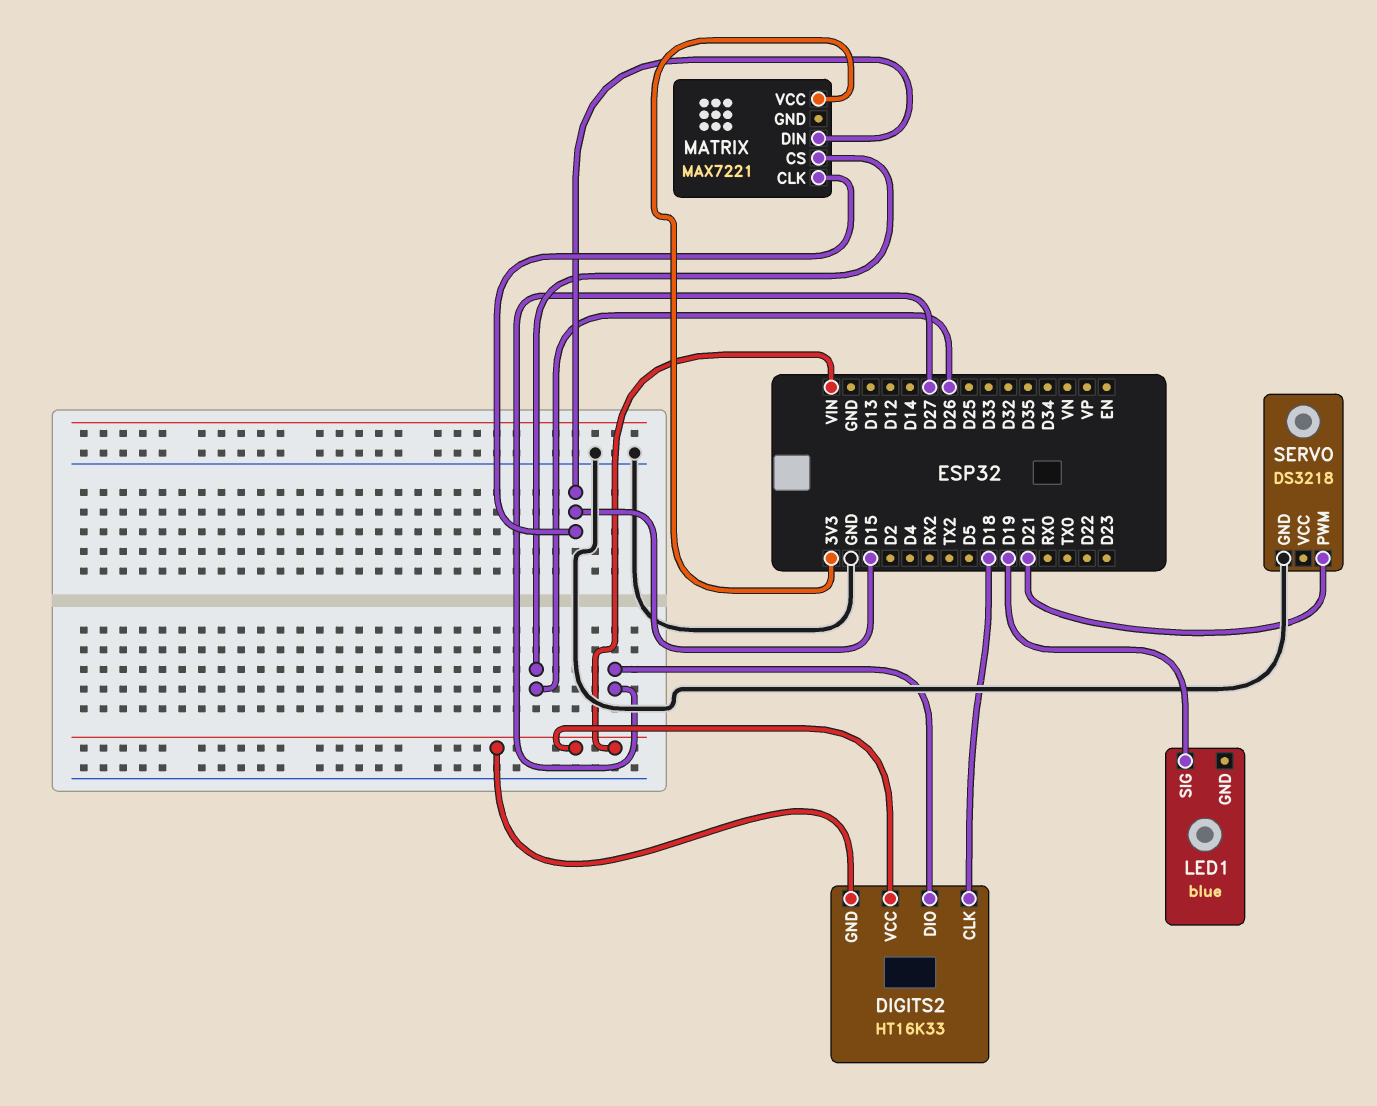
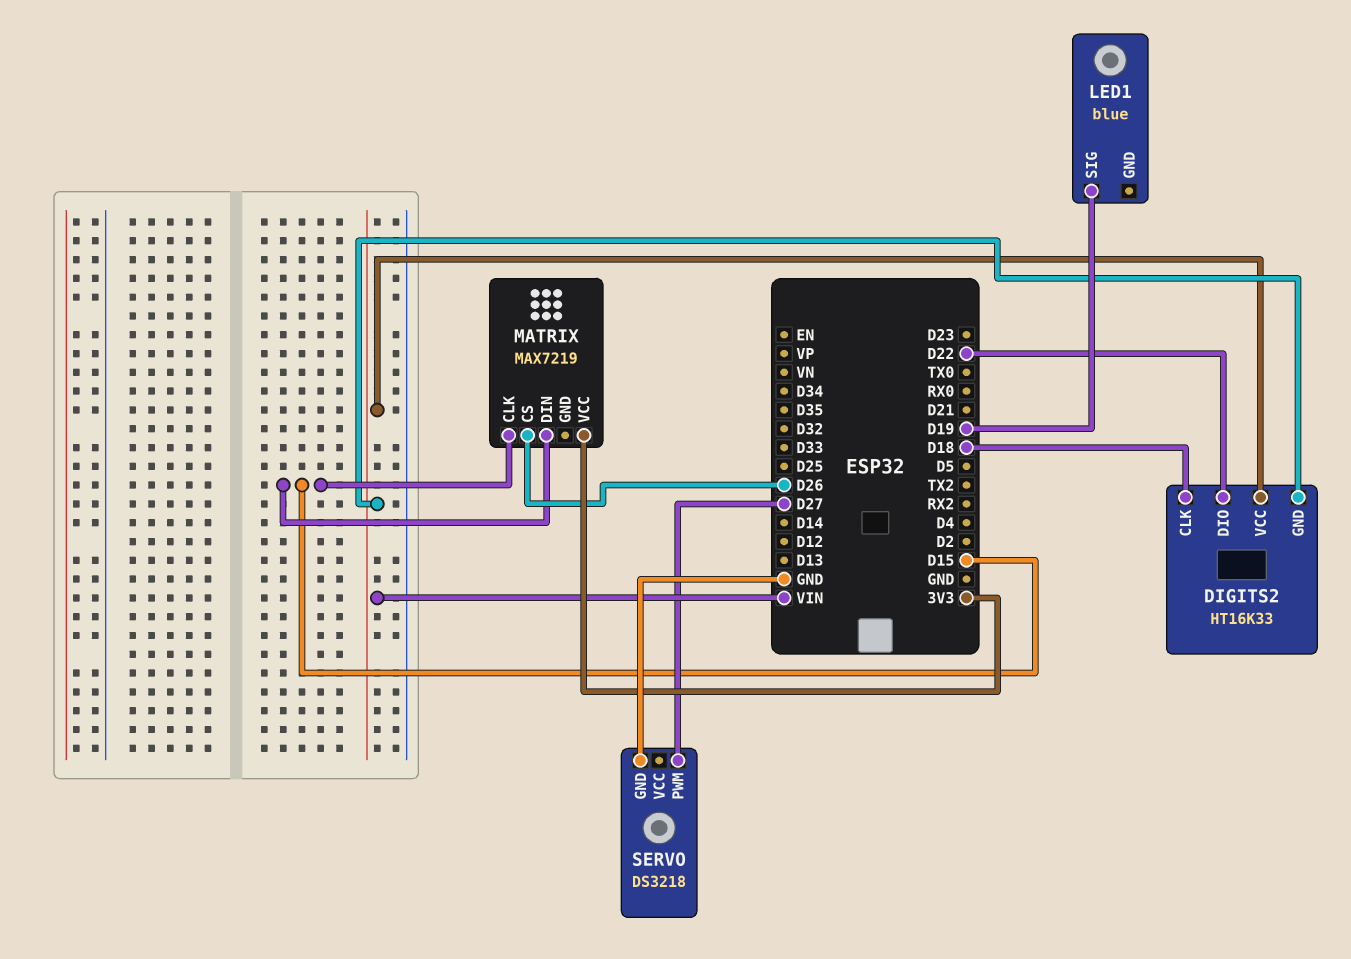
DIGITS2 pin DIO: D27 -> D22
MATRIX: MAX7221 -> MAX7219
SERVO pin PWM: D21 -> D27

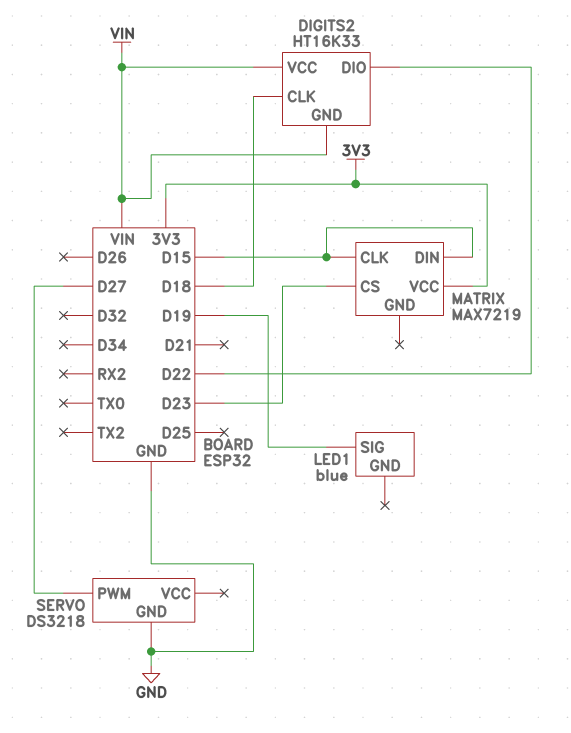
MATRIX pin CS: D26 -> D23

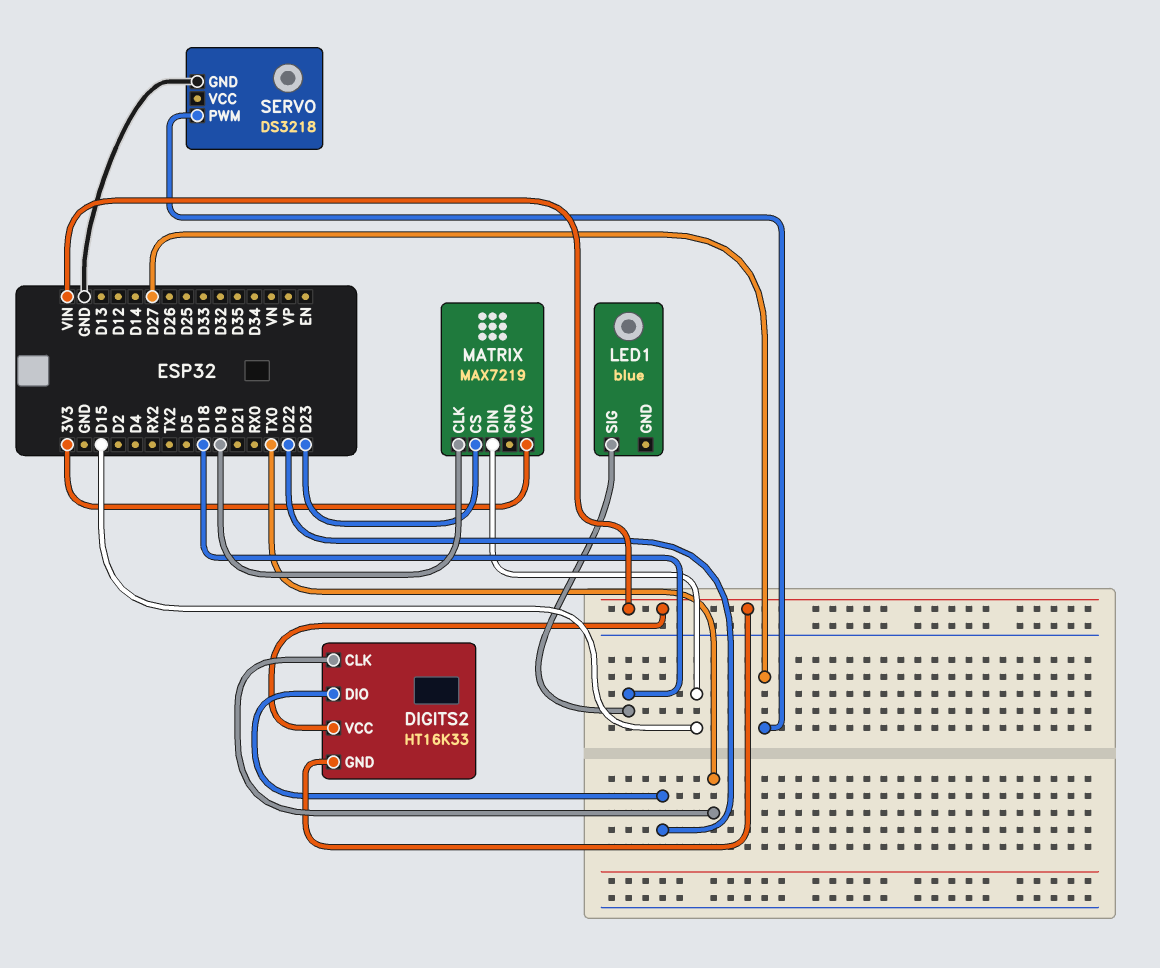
DIGITS2 pin CLK: D18 -> TX0
LED1 pin SIG: D19 -> D18
MATRIX pin CLK: D15 -> D19

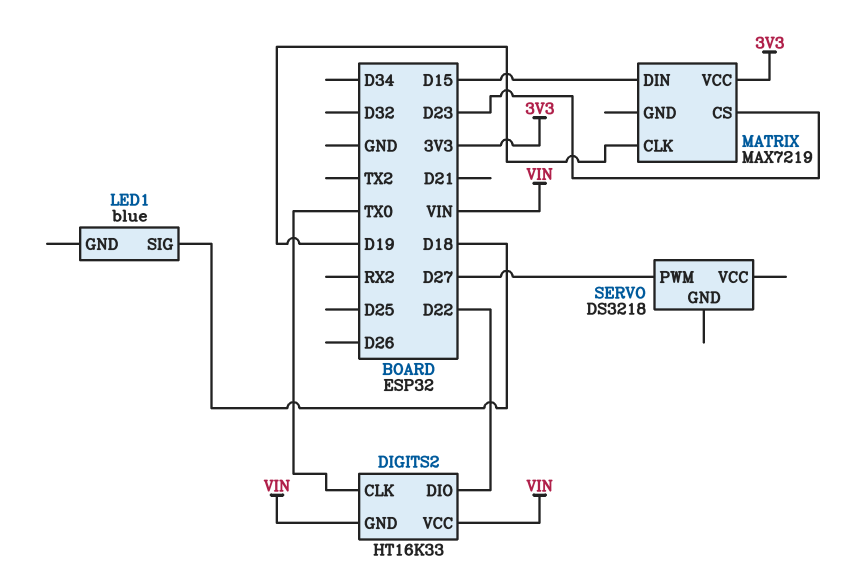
SERVO pin GND: GND -> none

